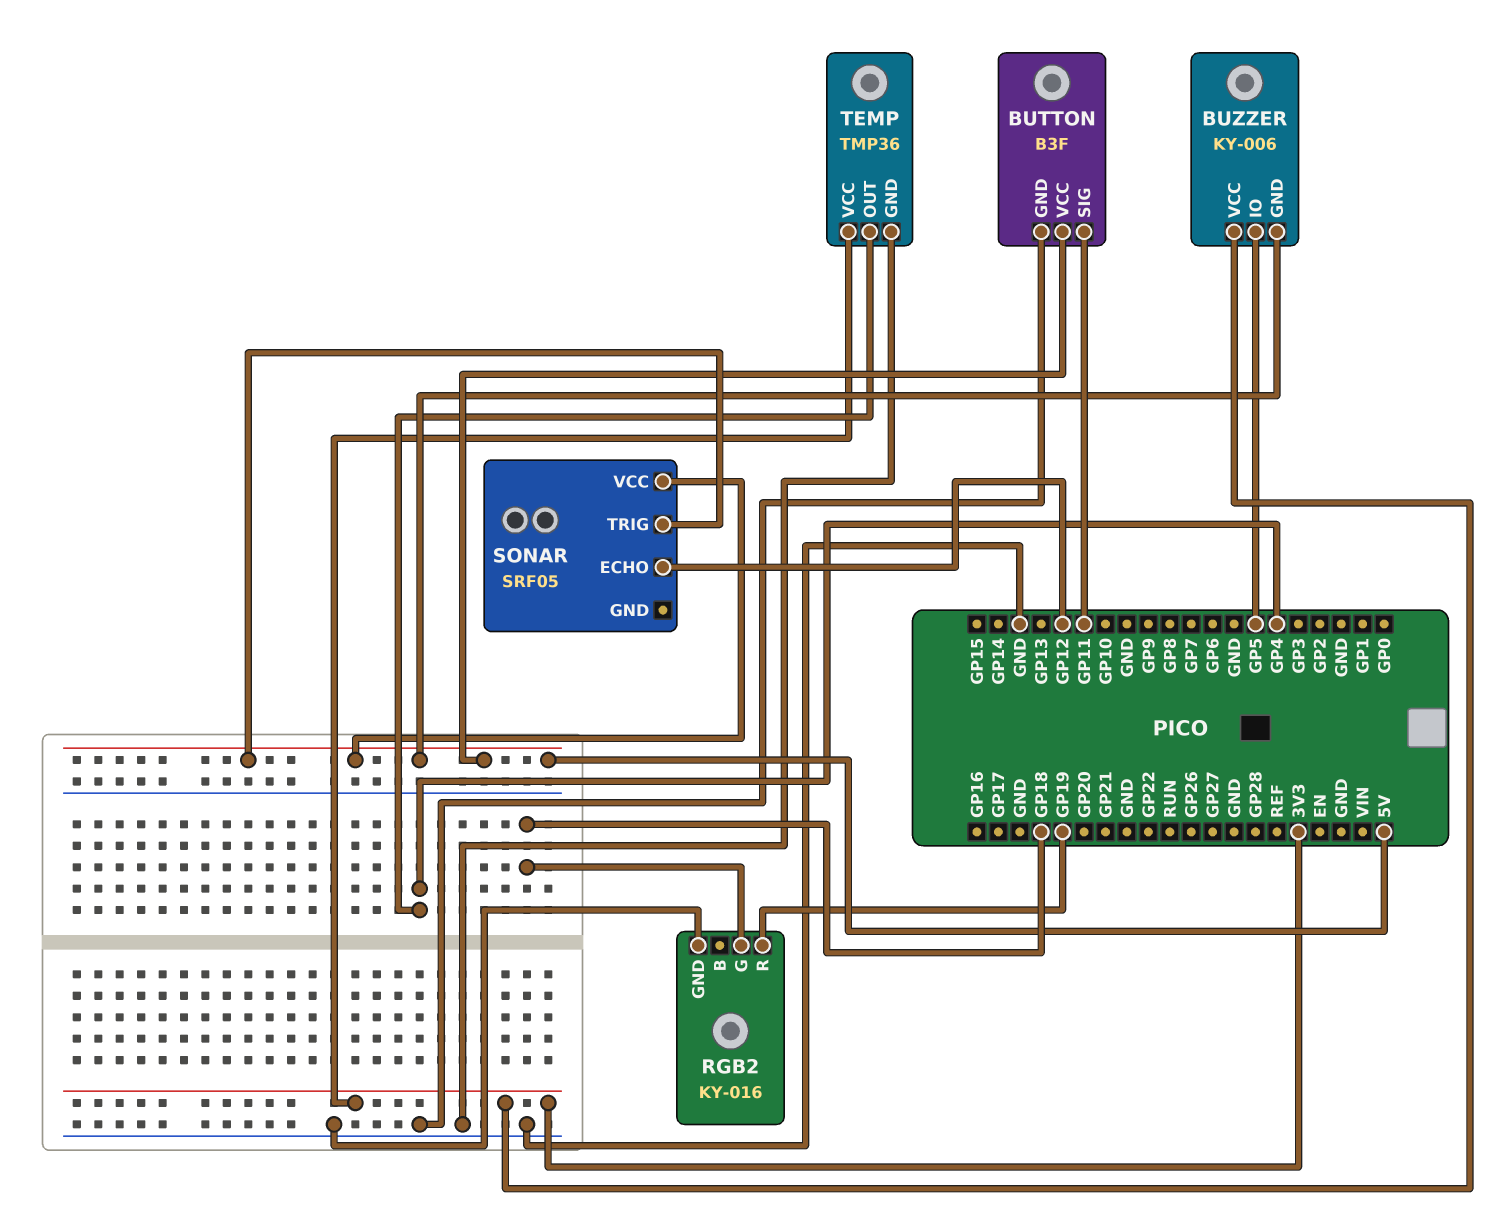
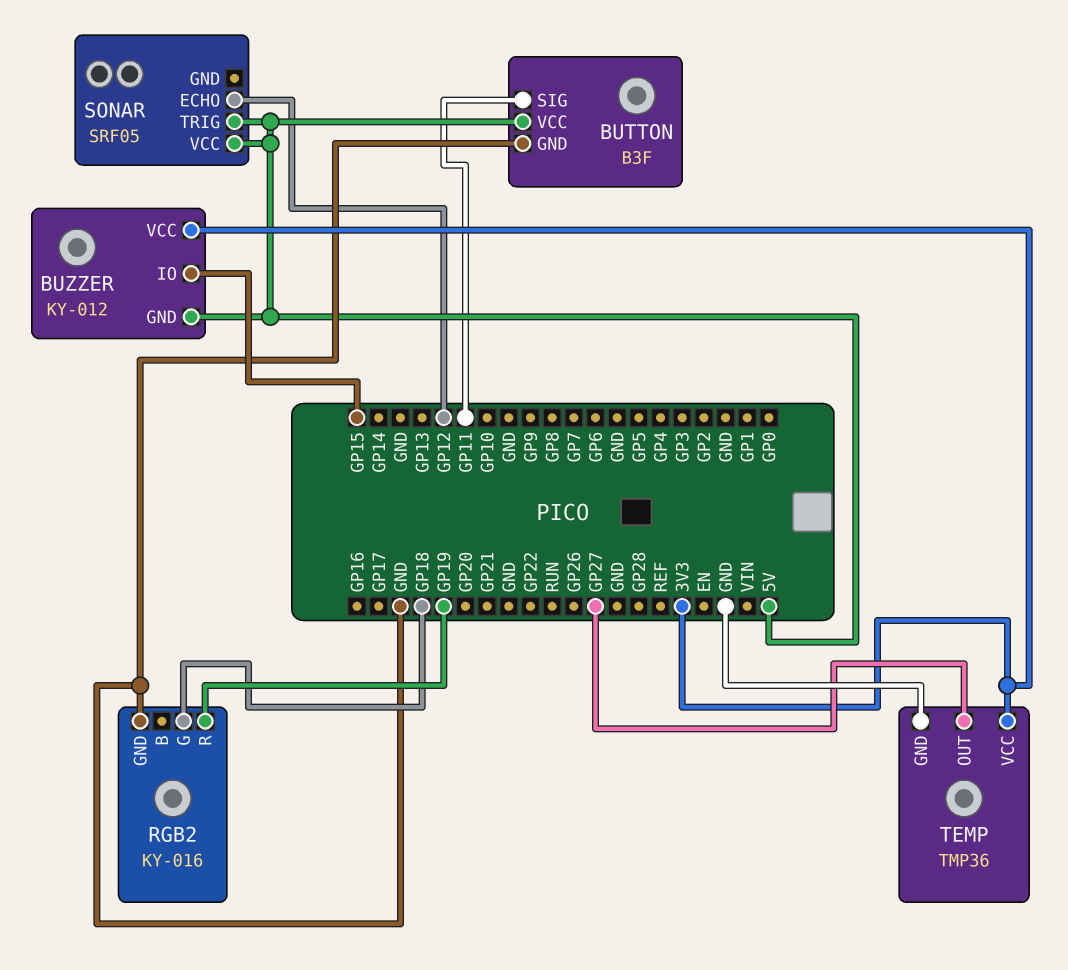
BUZZER: KY-006 -> KY-012
BUZZER pin IO: GP5 -> GP15
TEMP pin OUT: GP4 -> GP27

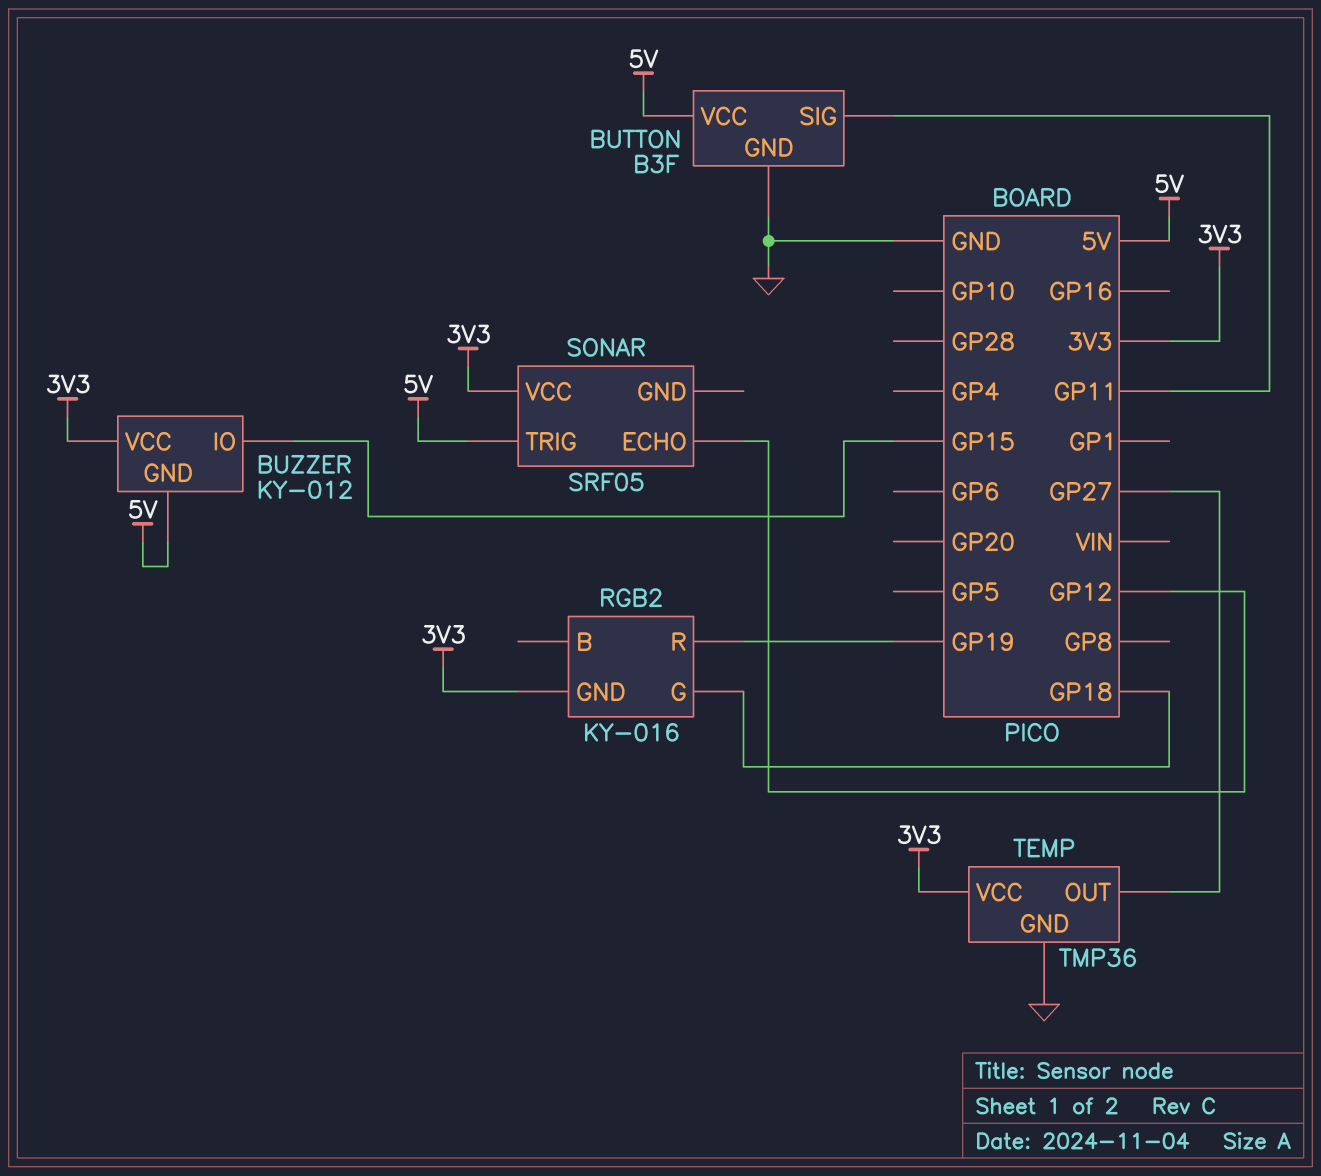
RGB2 pin GND: GND -> 3V3
SONAR pin VCC: 5V -> 3V3

